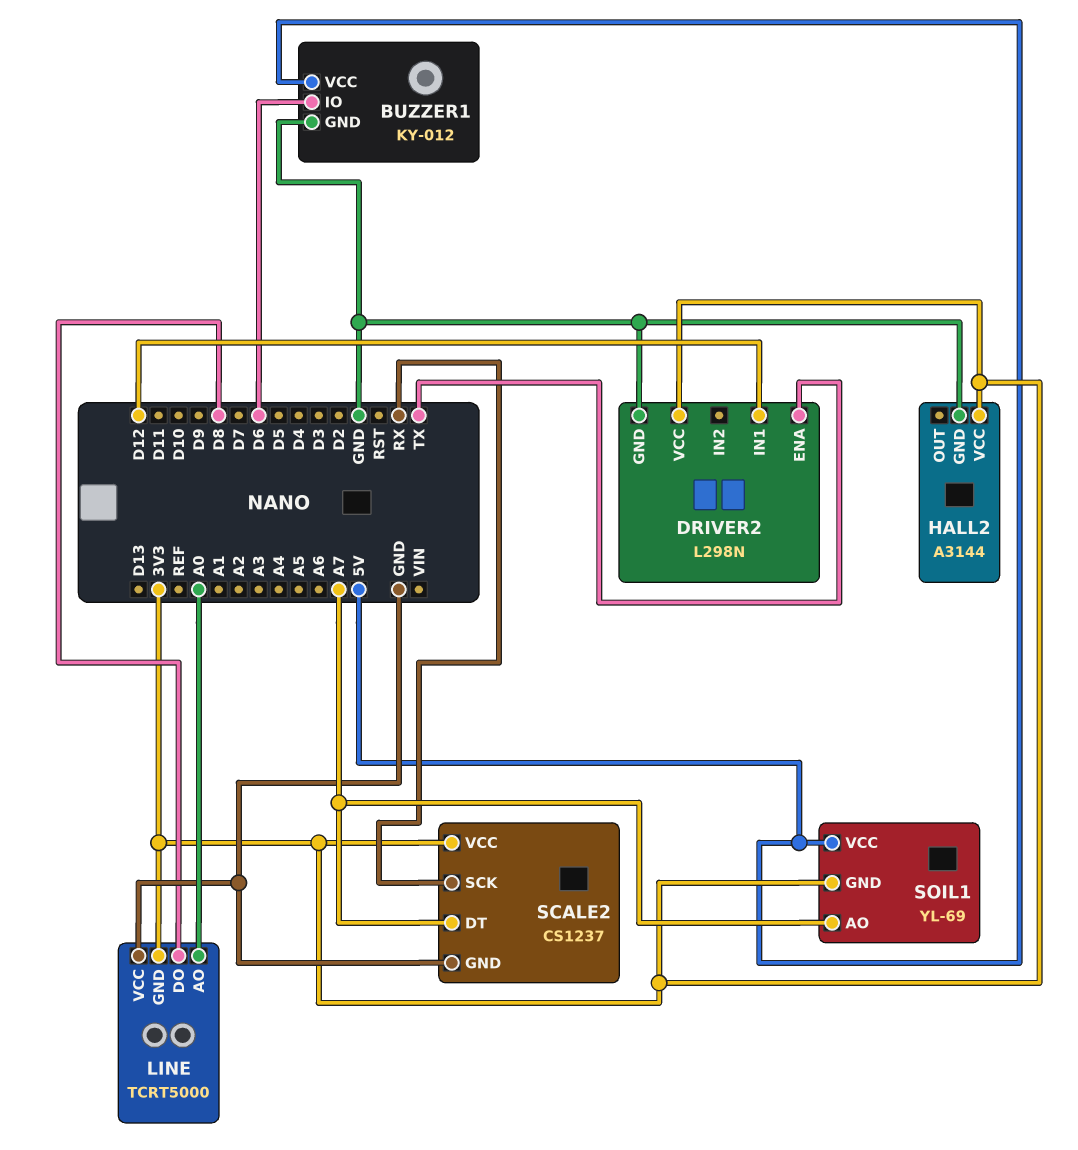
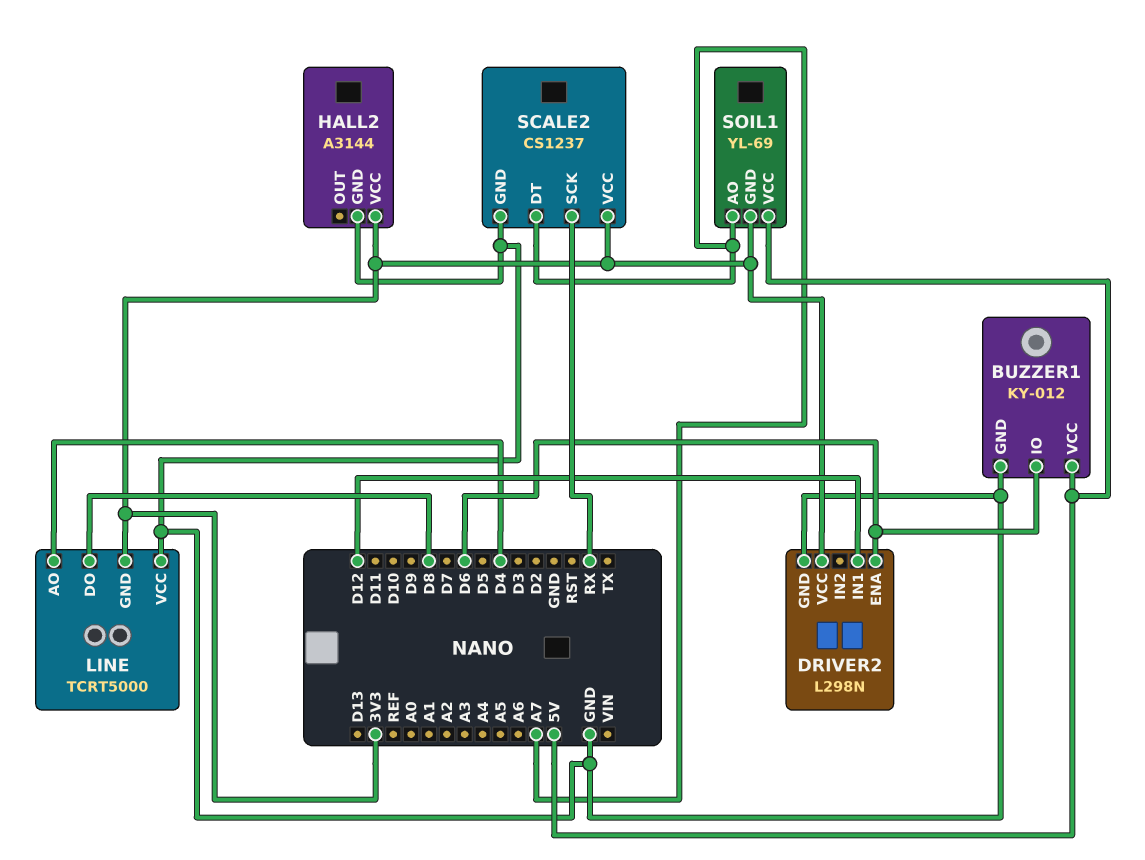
DRIVER2 pin ENA: TX -> D6
LINE pin AO: A0 -> D4

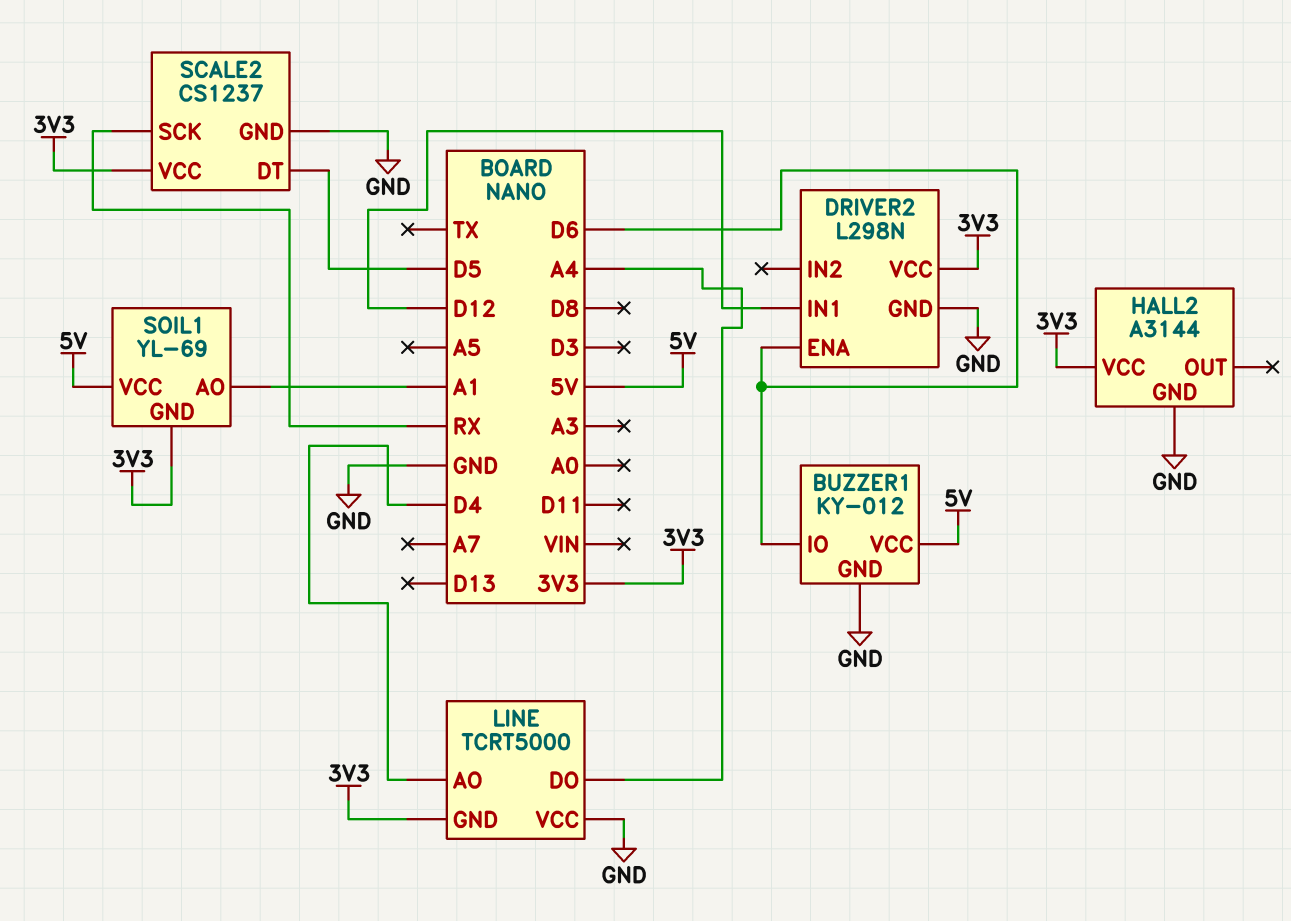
LINE pin DO: D8 -> A4
SCALE2 pin DT: A7 -> D5
SOIL1 pin AO: A7 -> A1

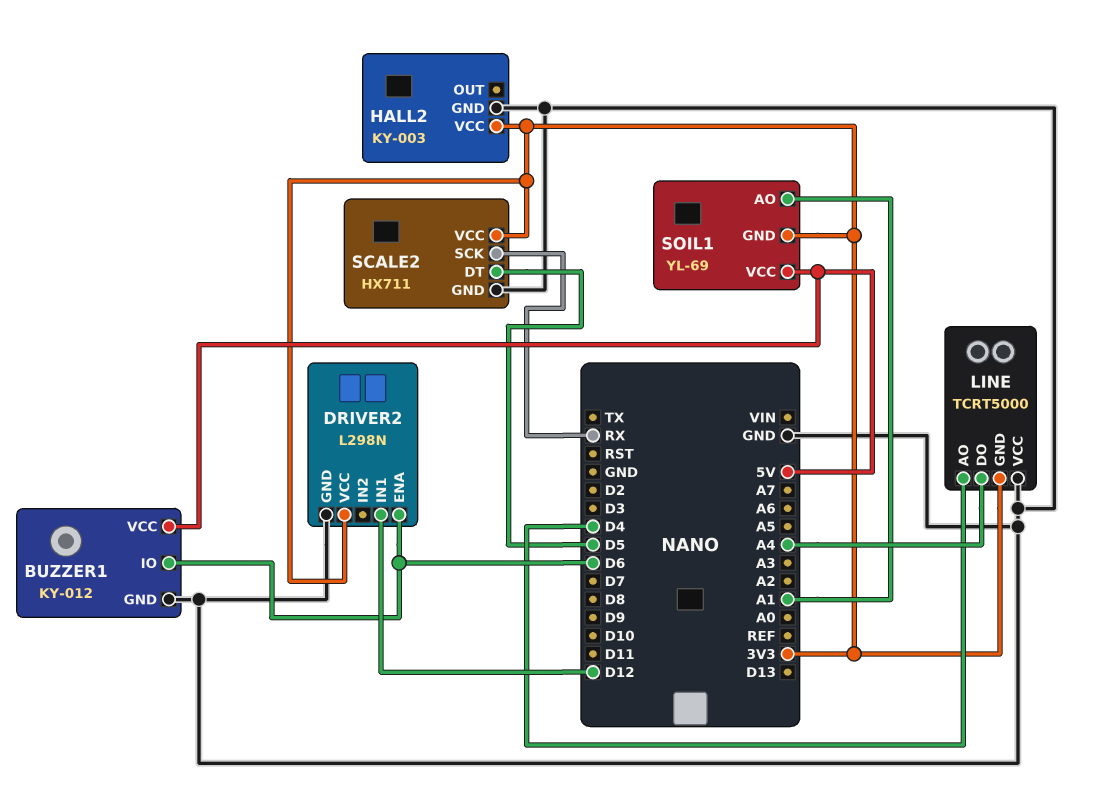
HALL2: A3144 -> KY-003
SCALE2: CS1237 -> HX711

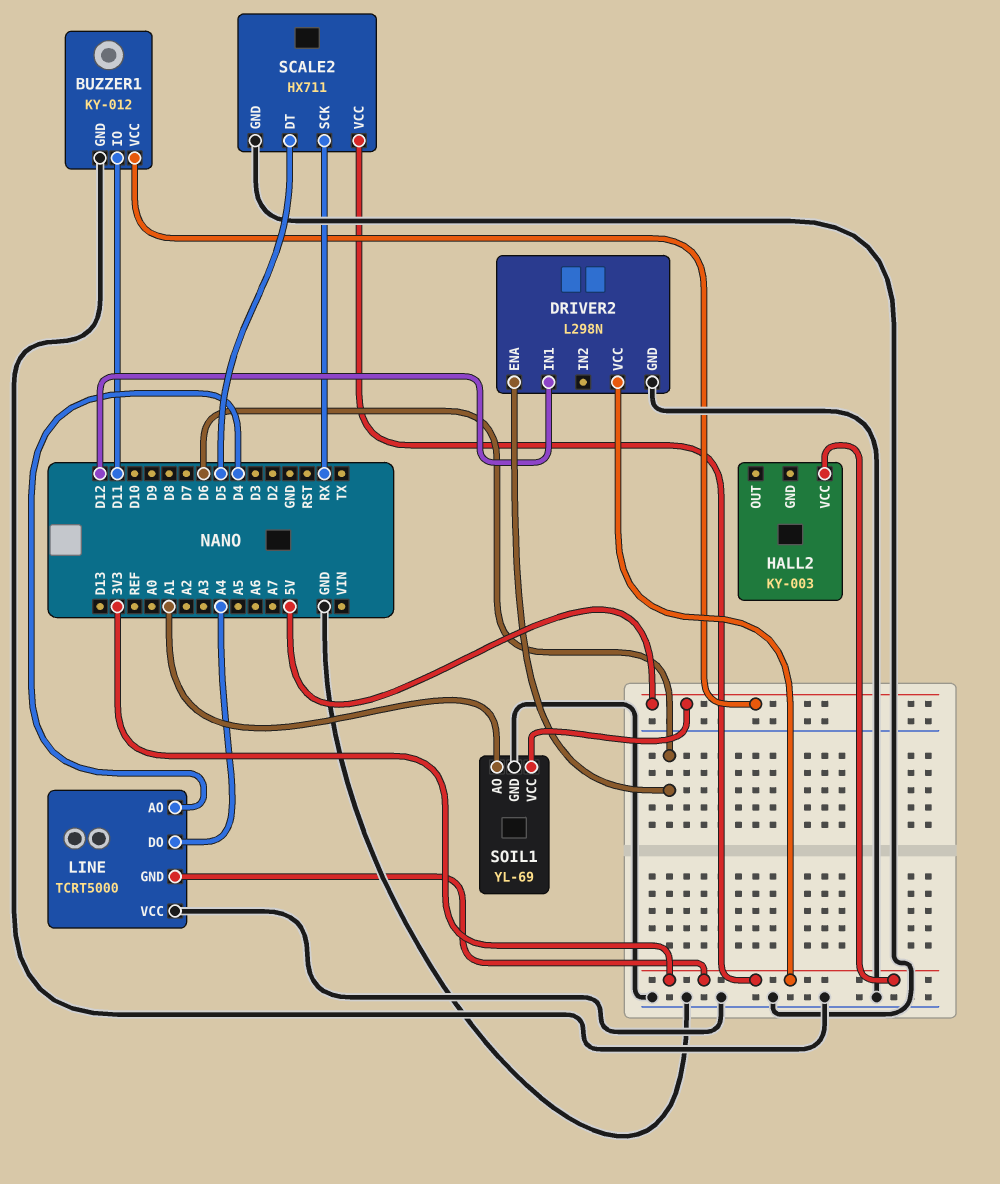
BUZZER1 pin IO: D6 -> D11
HALL2 pin GND: GND -> none
SOIL1 pin GND: 3V3 -> GND

